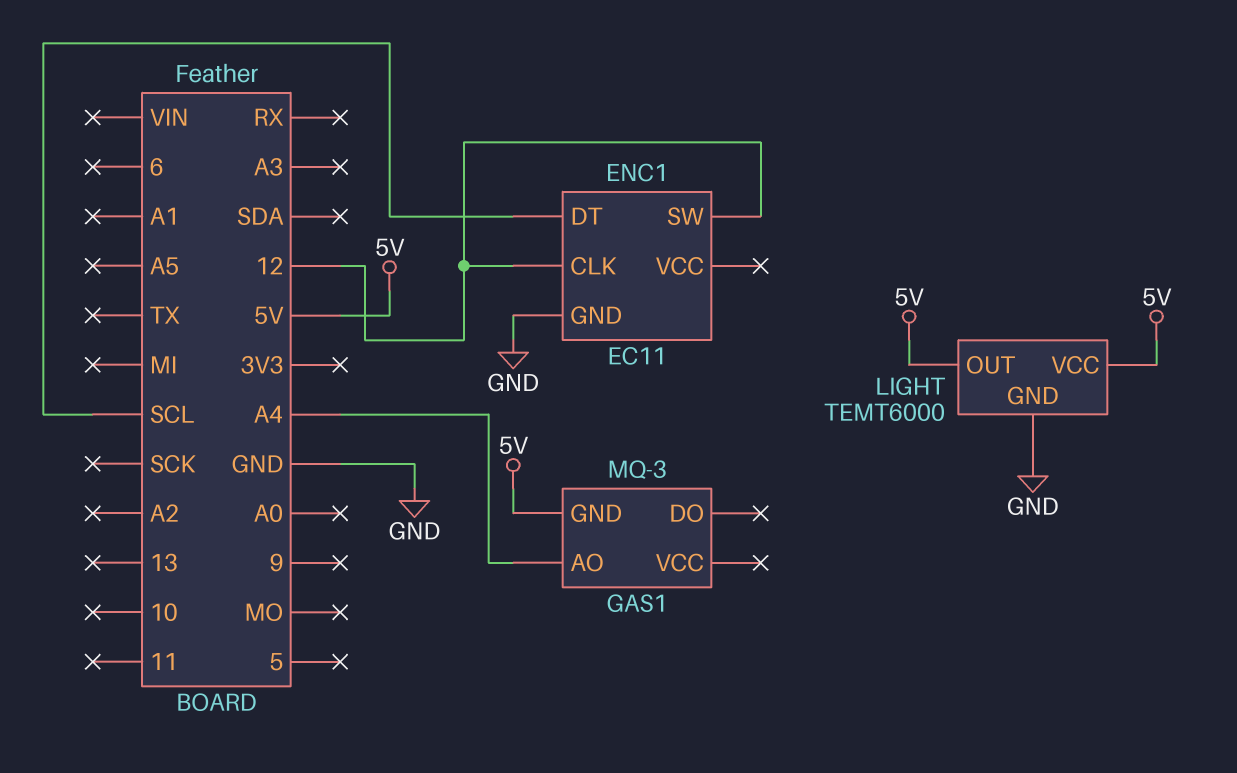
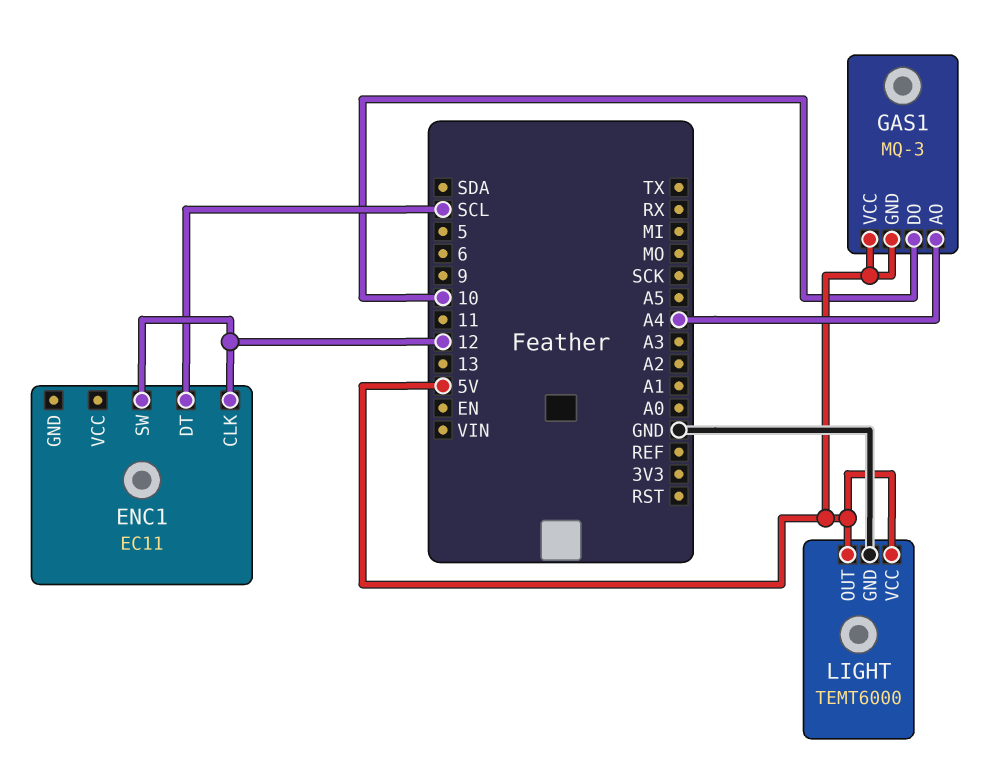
ENC1 pin GND: GND -> none
GAS1 pin DO: none -> 10
GAS1 pin VCC: none -> 5V

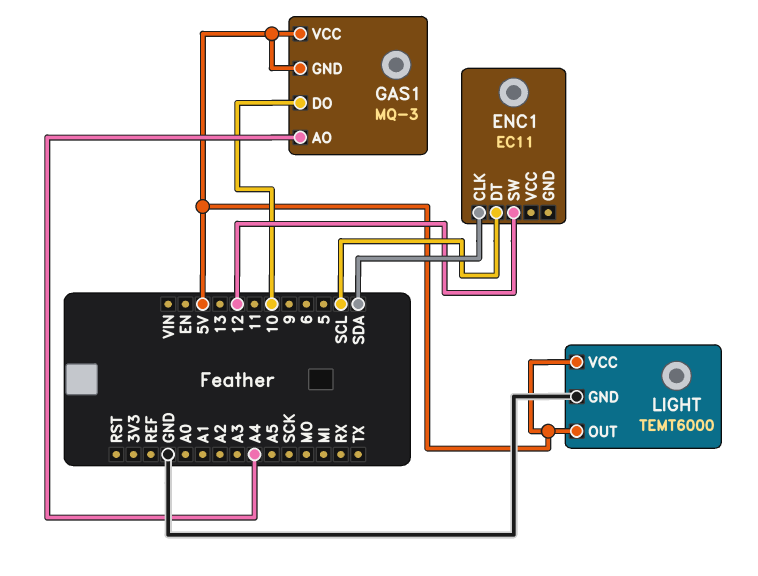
ENC1 pin CLK: 12 -> SDA

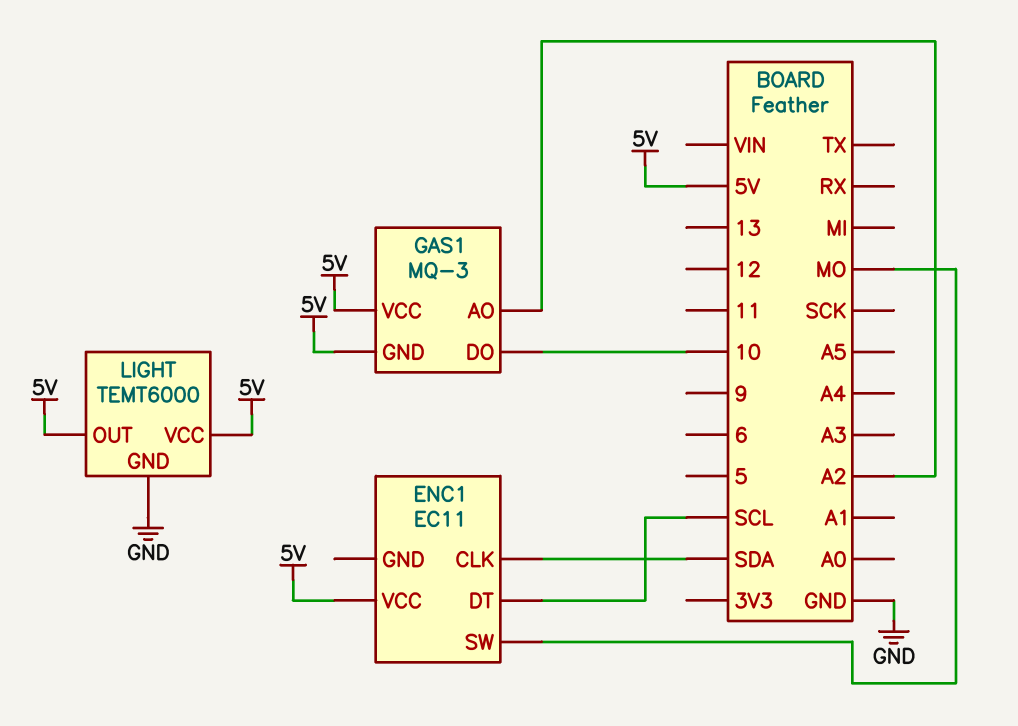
ENC1 pin SW: 12 -> MO
ENC1 pin VCC: none -> 5V
GAS1 pin AO: A4 -> A2

